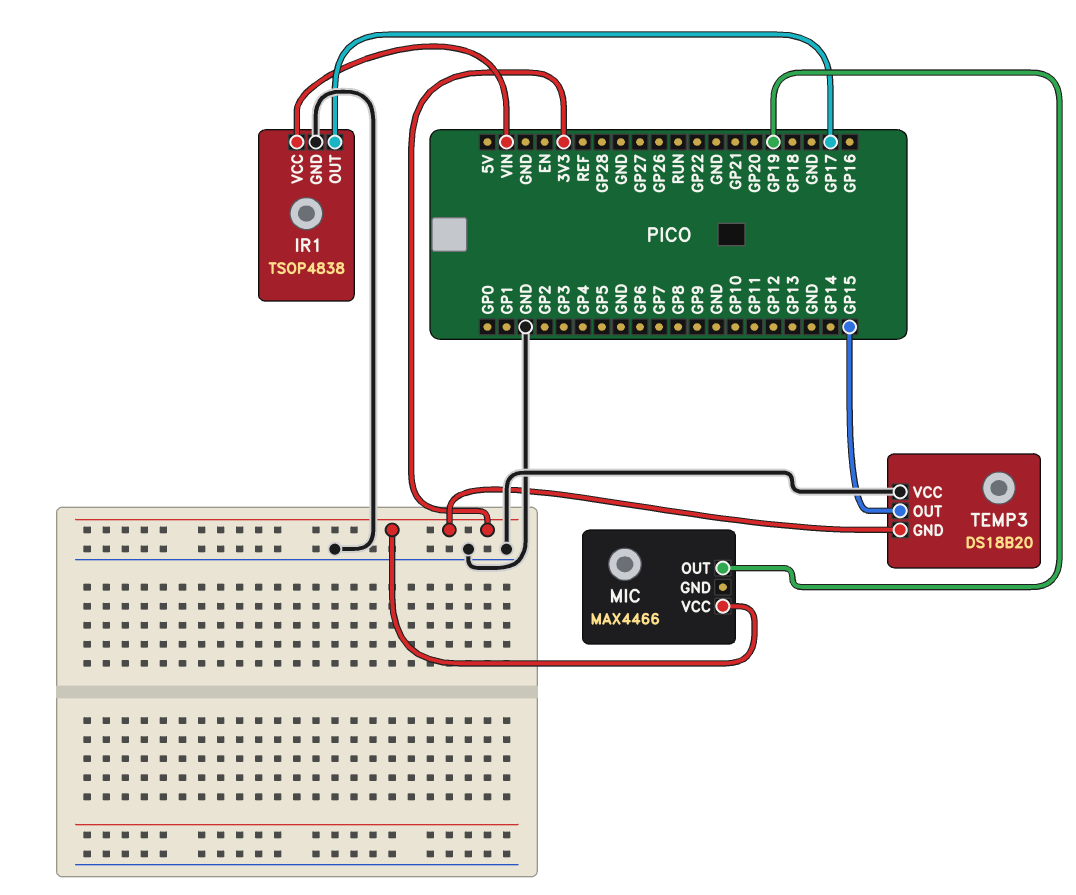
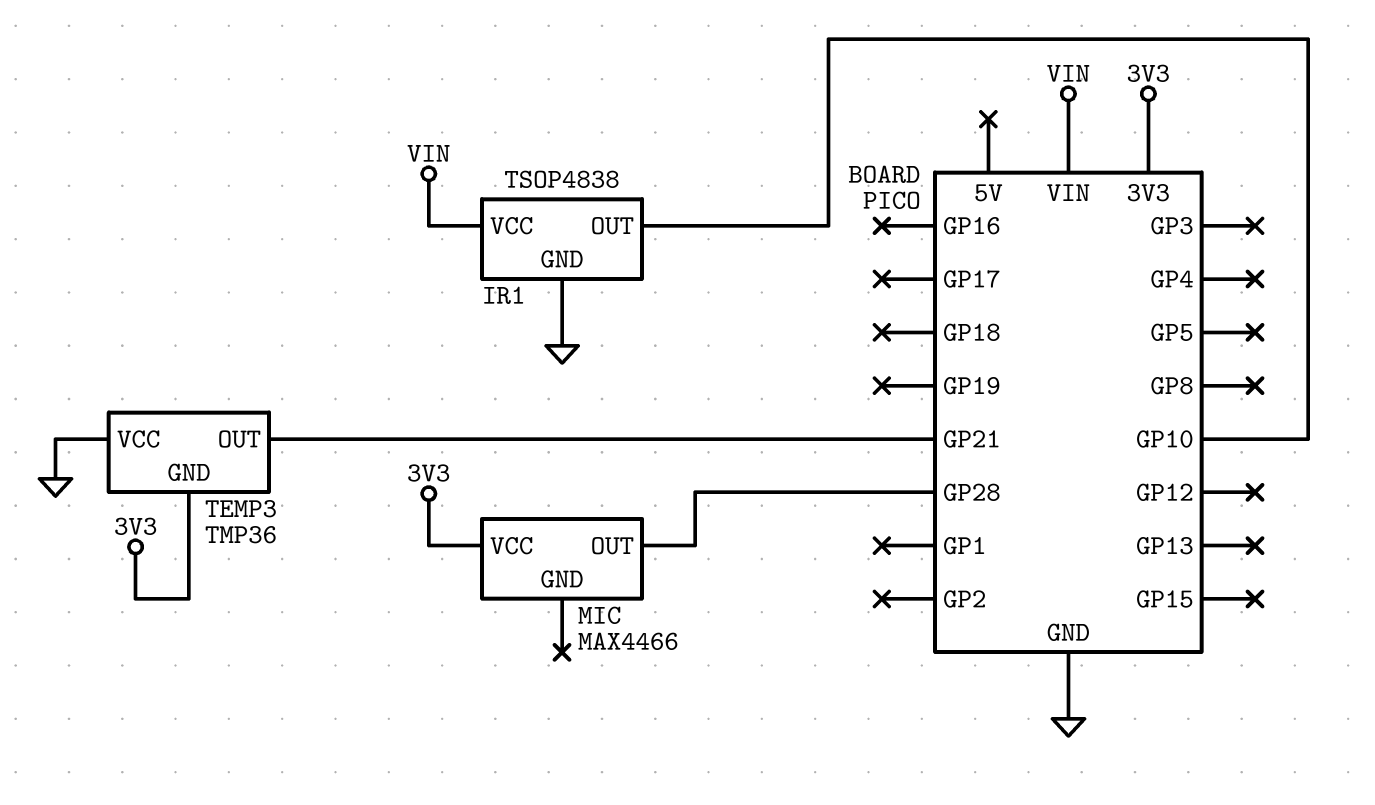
IR1 pin OUT: GP17 -> GP10
MIC pin OUT: GP19 -> GP28
TEMP3: DS18B20 -> TMP36
TEMP3 pin OUT: GP15 -> GP21

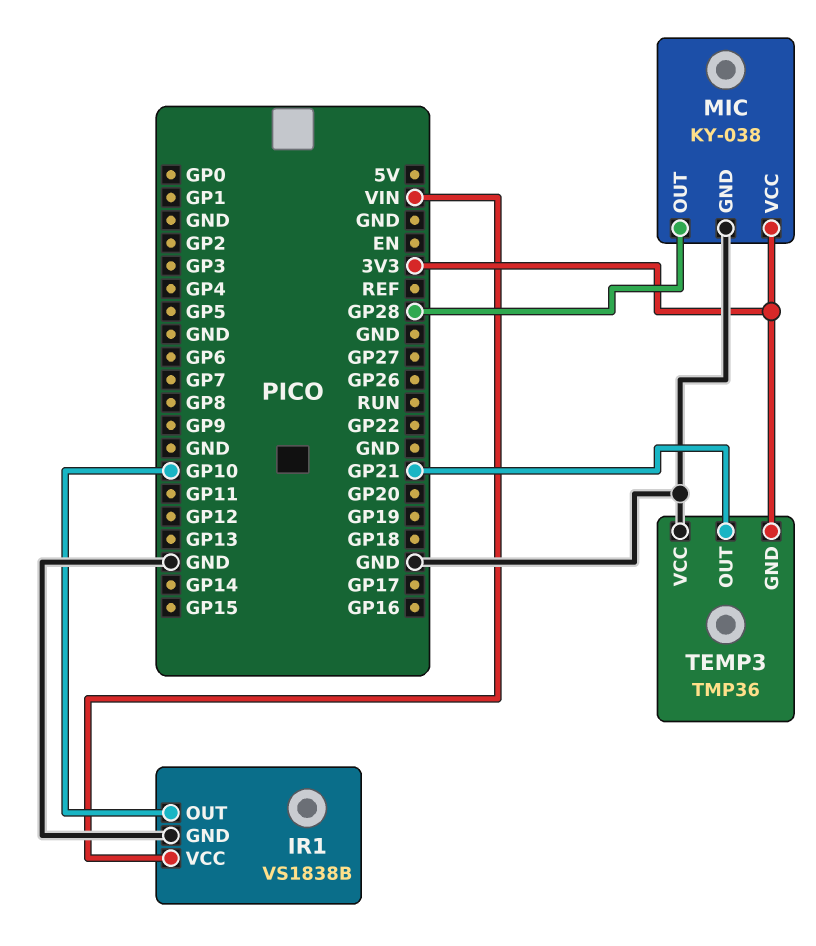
IR1: TSOP4838 -> VS1838B
MIC: MAX4466 -> KY-038
MIC pin GND: none -> GND

